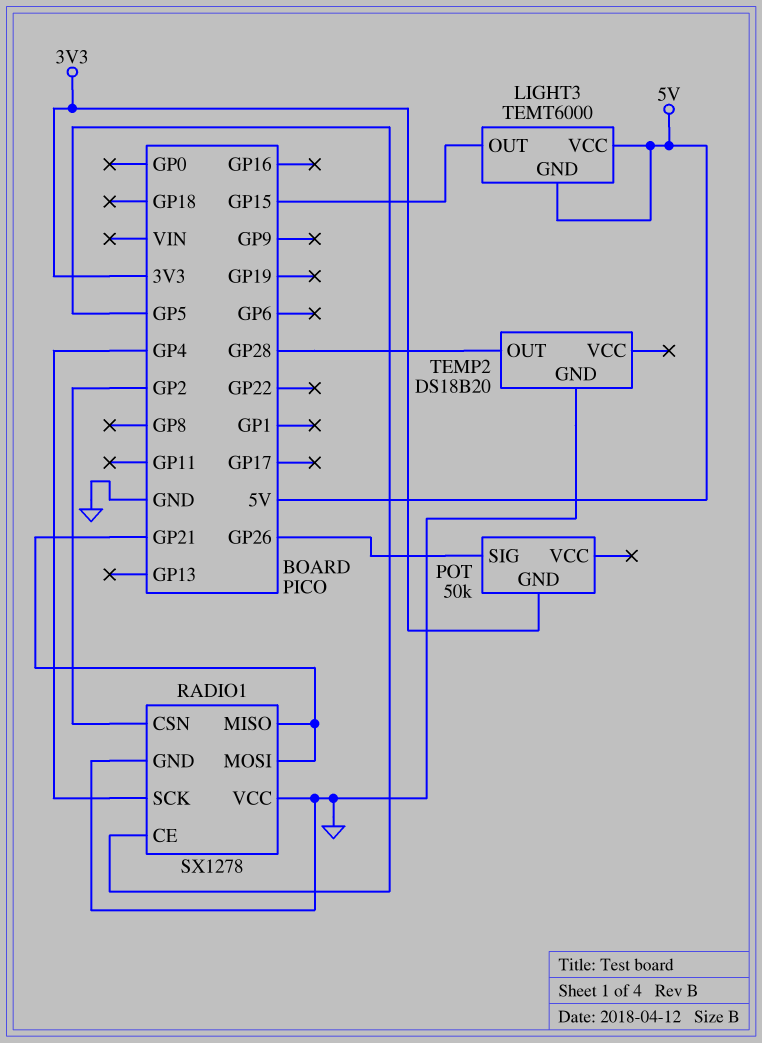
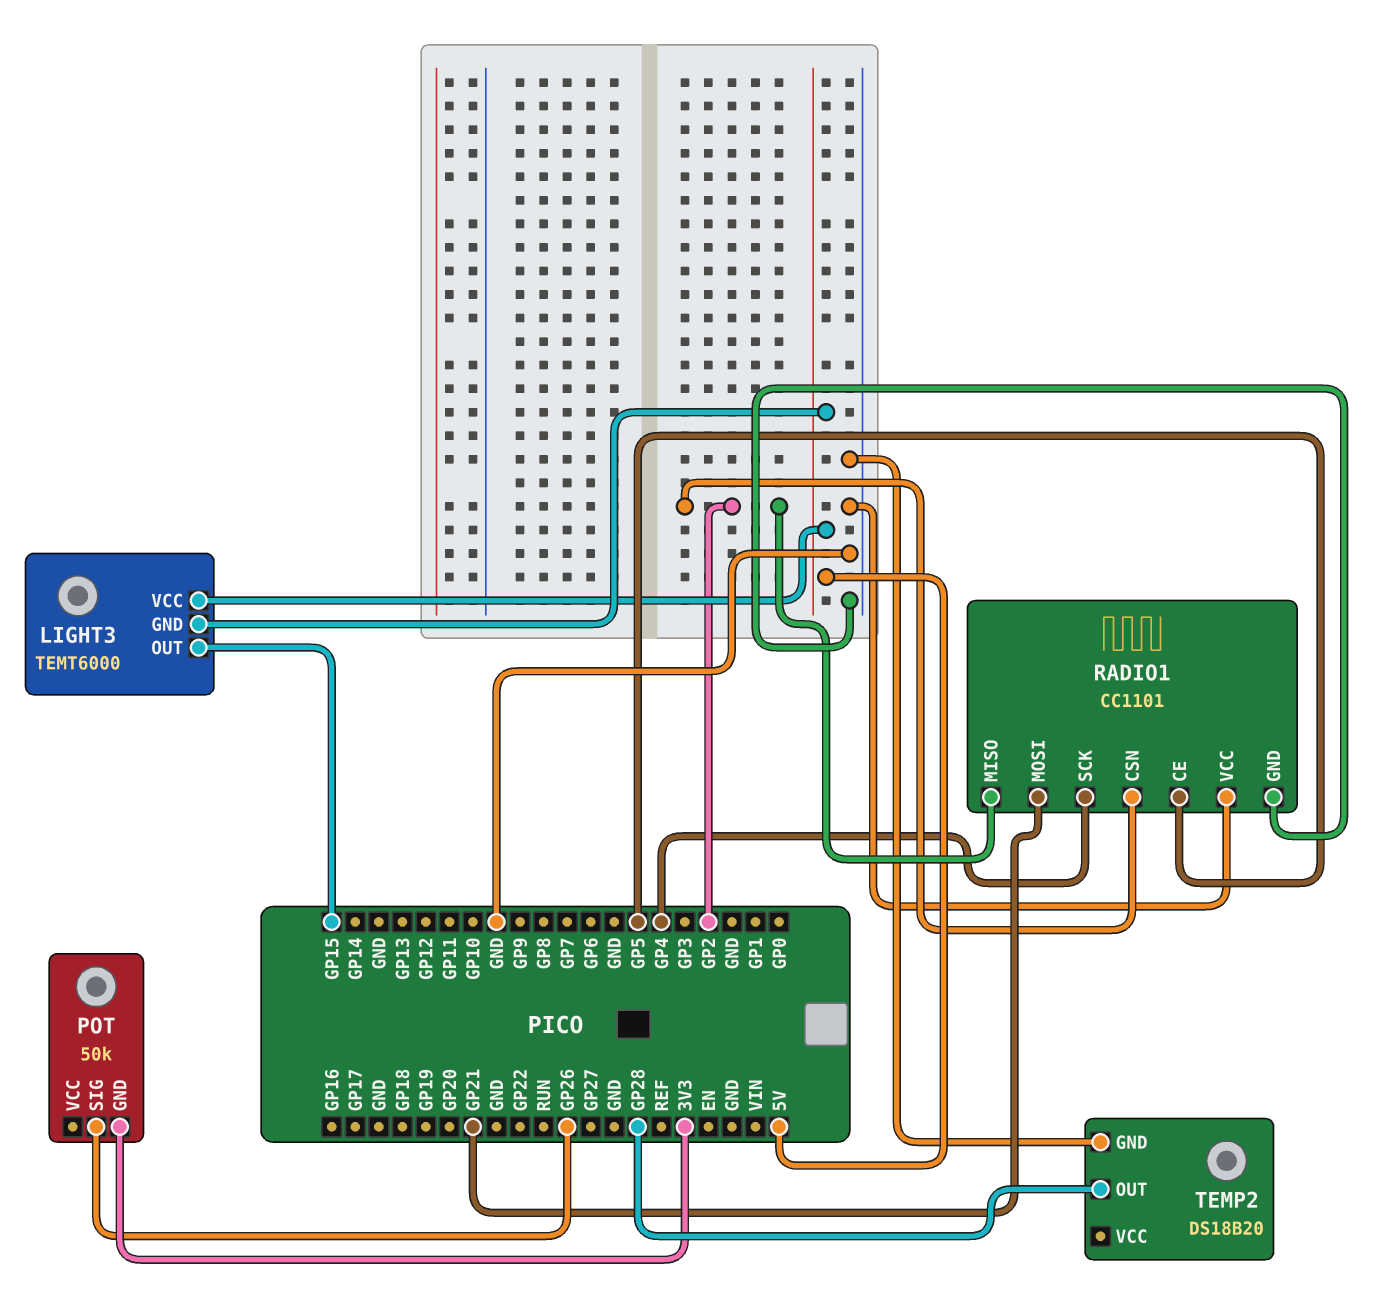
RADIO1: SX1278 -> CC1101
RADIO1 pin MISO: GP21 -> GP2

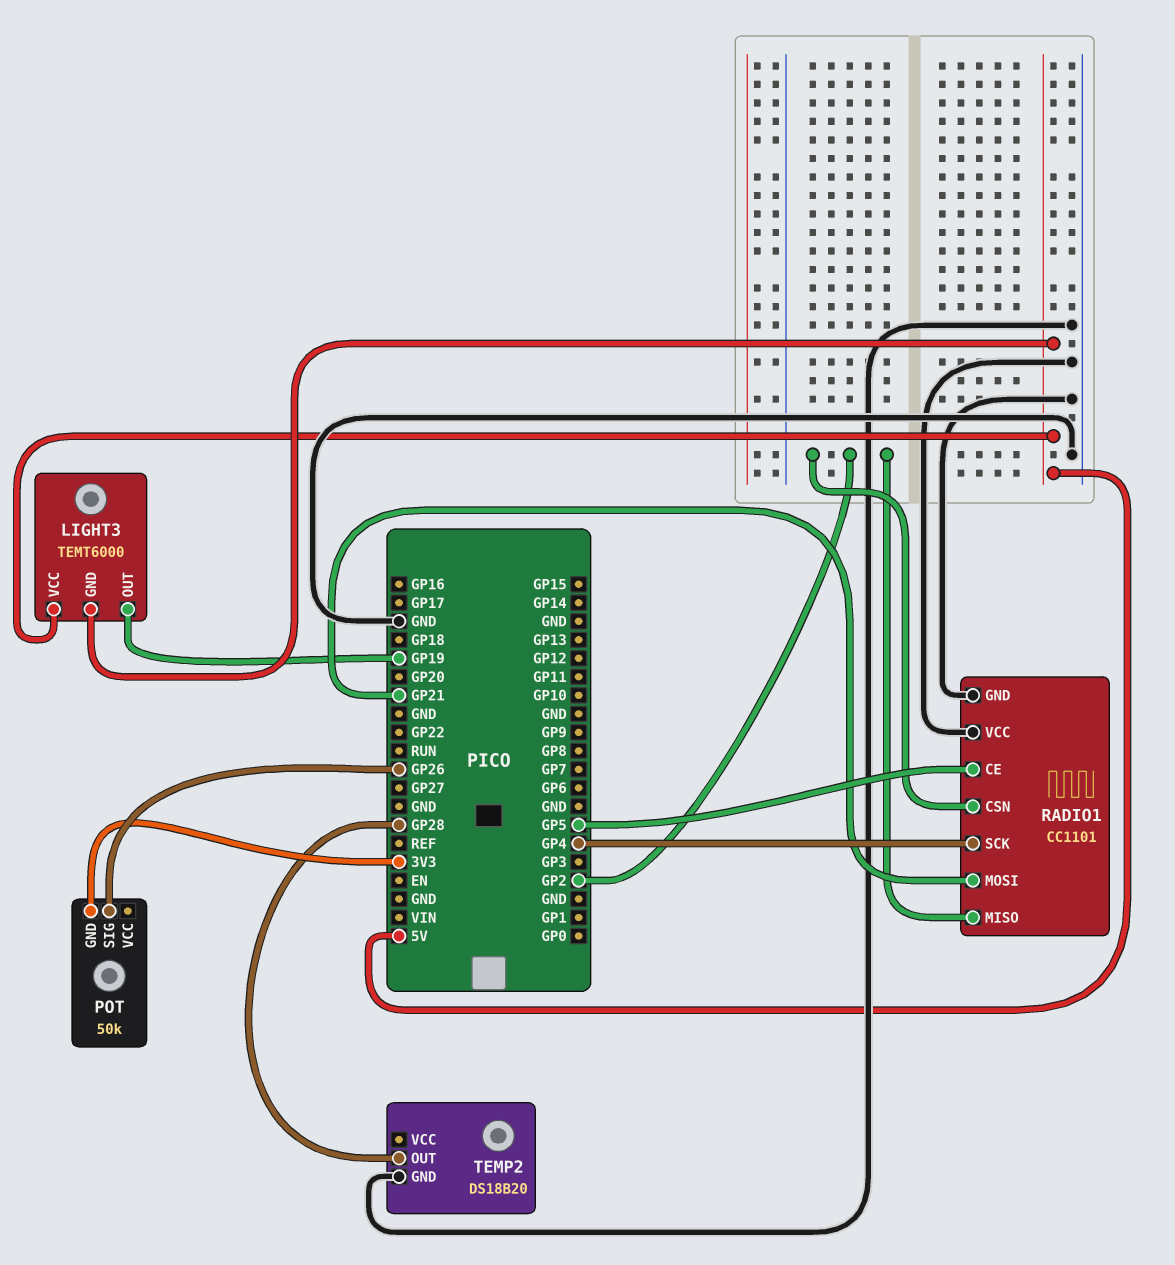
LIGHT3 pin OUT: GP15 -> GP19

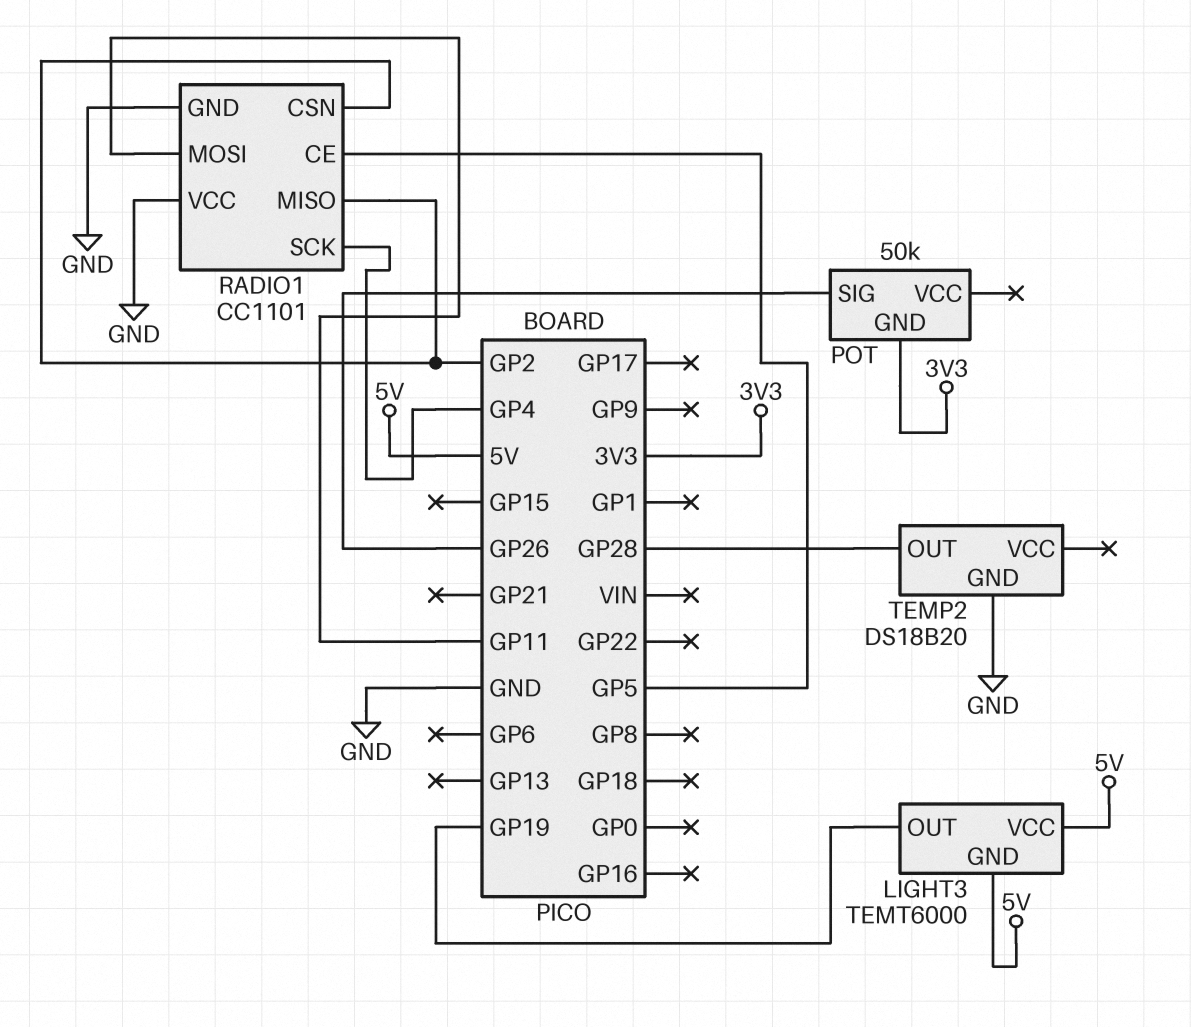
RADIO1 pin MOSI: GP21 -> GP11

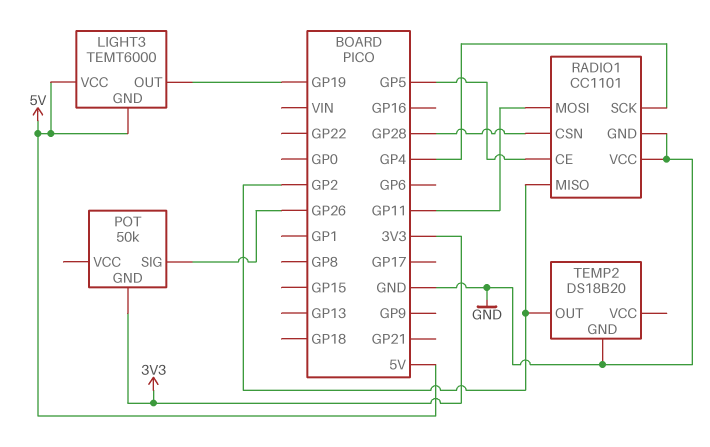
RADIO1 pin CSN: GP2 -> GP28
TEMP2 pin OUT: GP28 -> GP2

